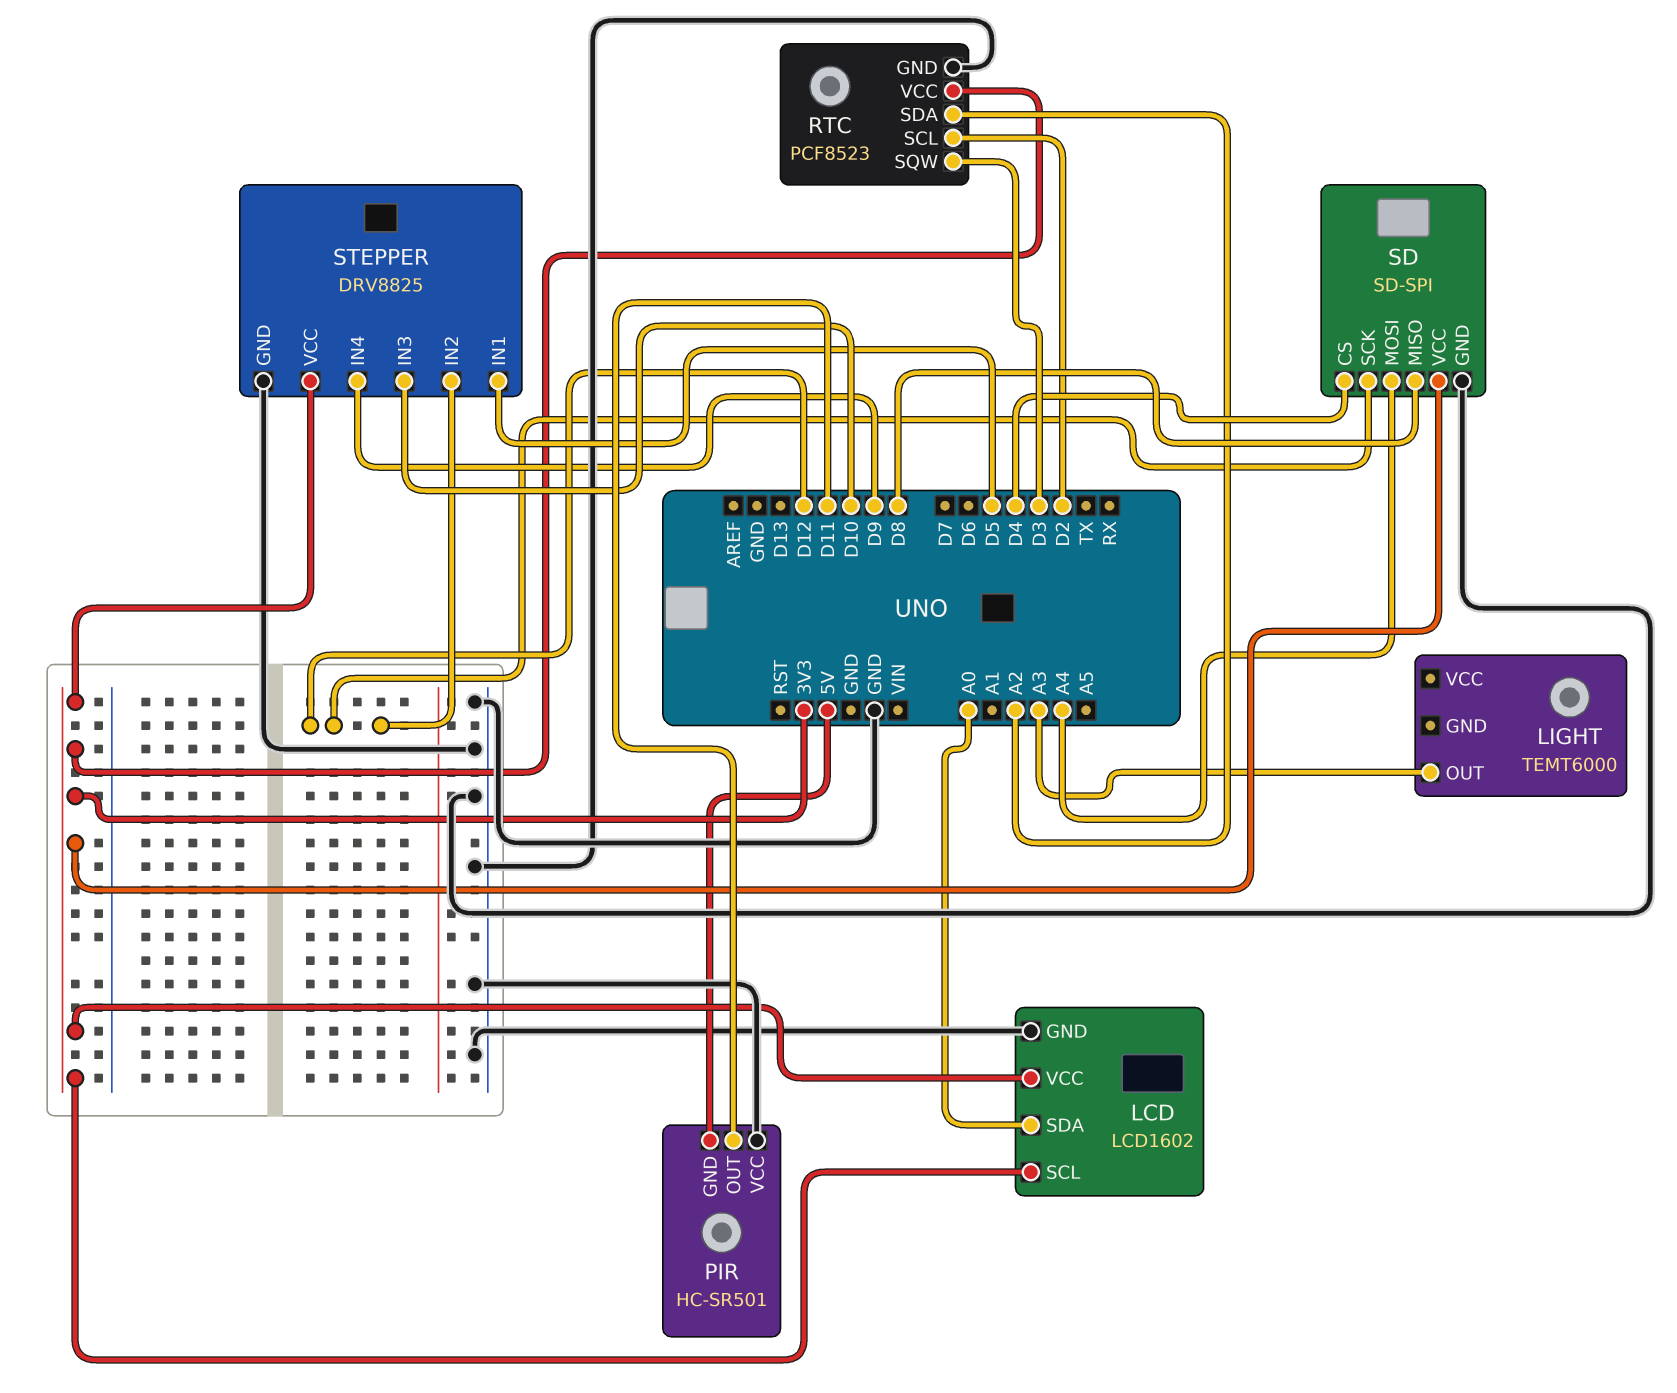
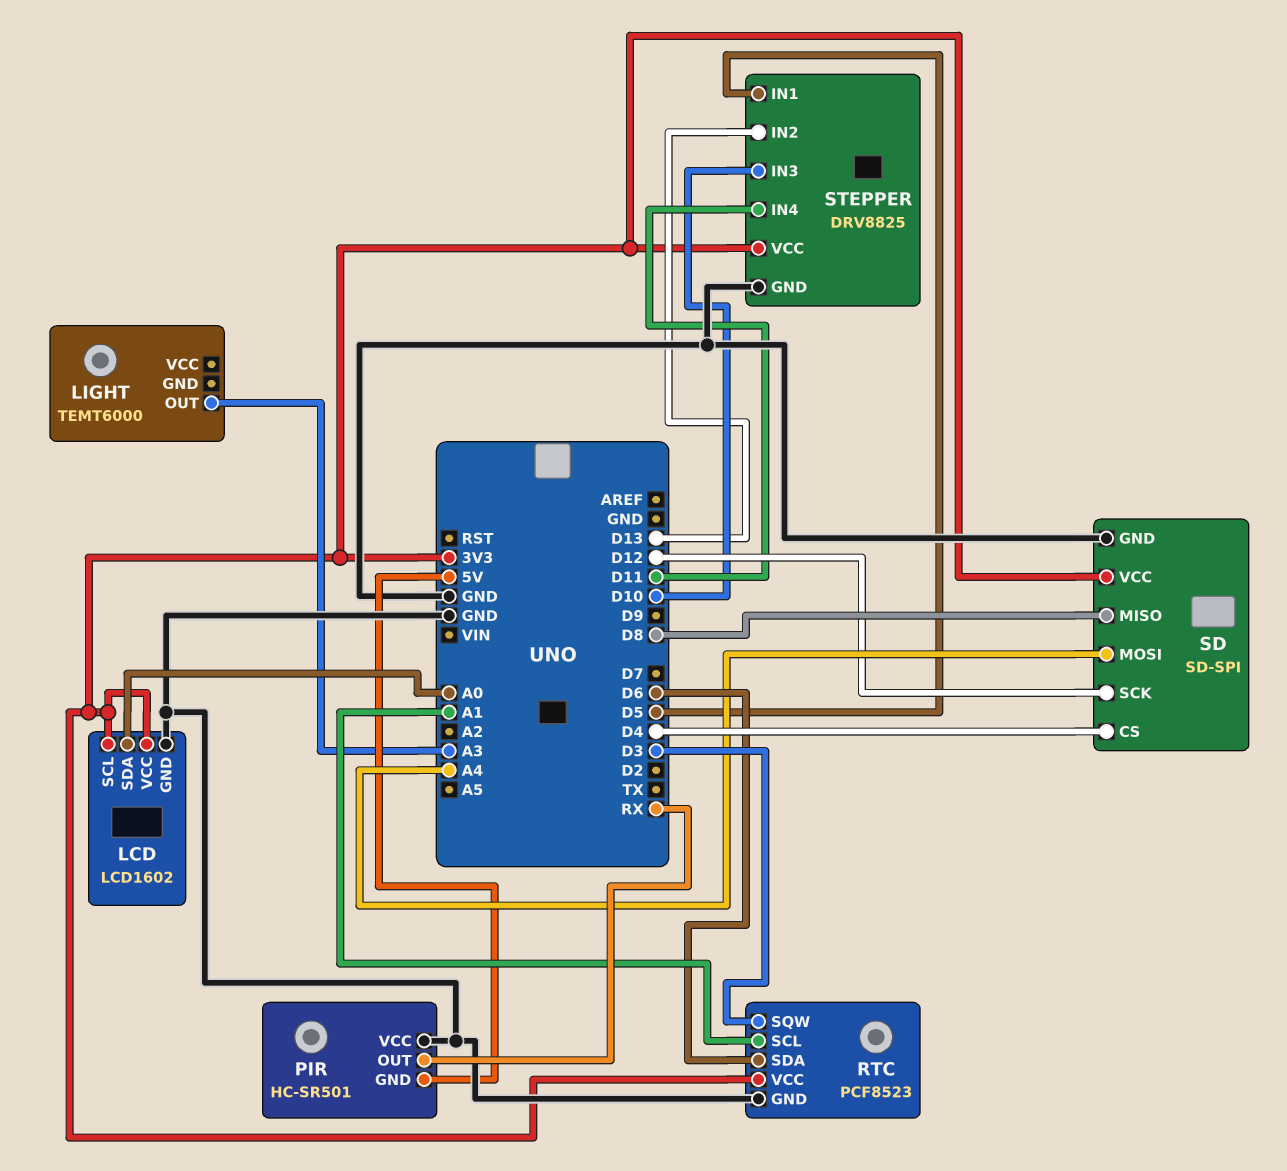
PIR pin OUT: D11 -> RX
RTC pin SCL: D2 -> A1
RTC pin SDA: A2 -> D6
STEPPER pin IN2: D12 -> D13
STEPPER pin IN4: D9 -> D11

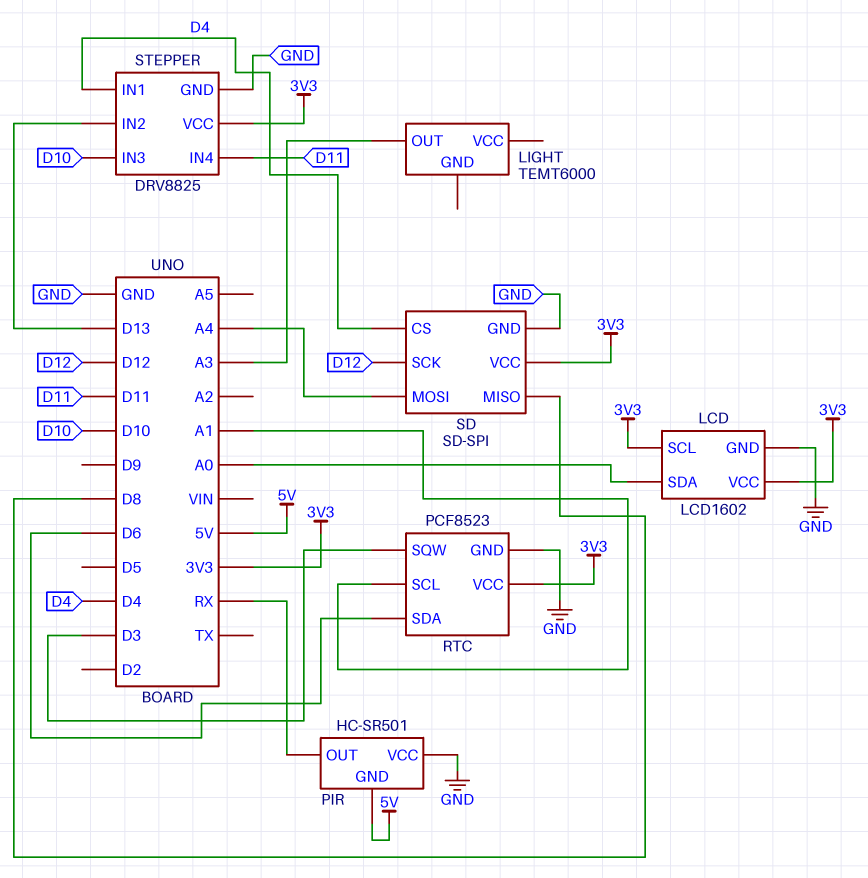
STEPPER pin IN1: D5 -> D4

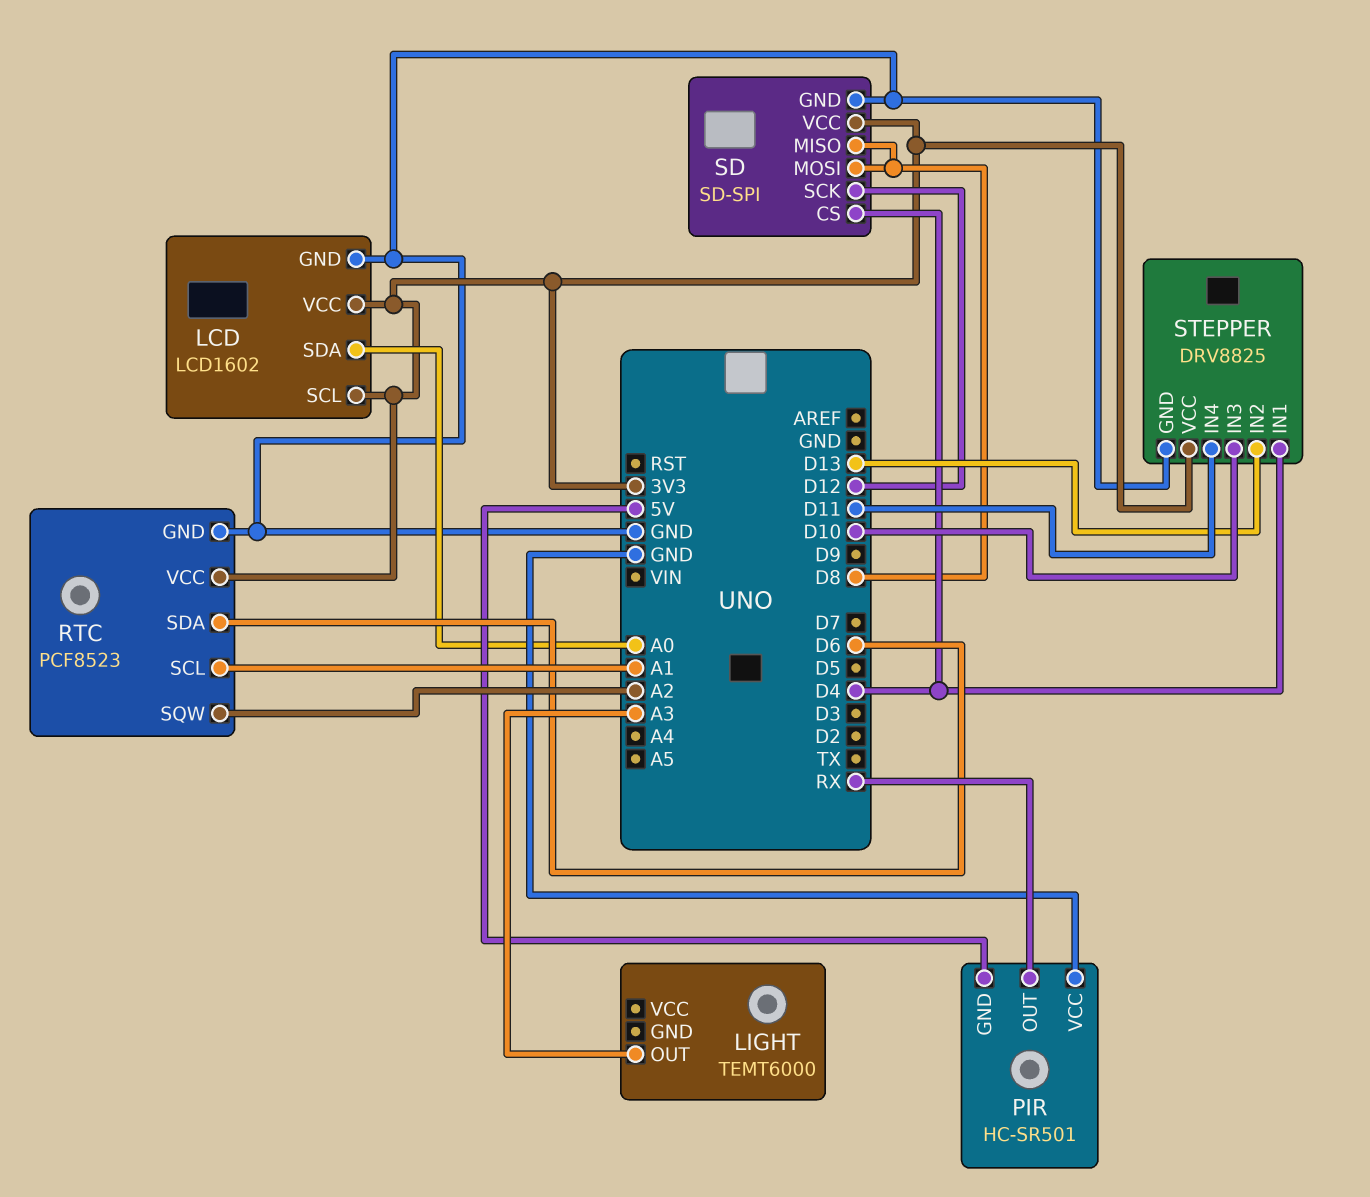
RTC pin SQW: D3 -> A2
SD pin MOSI: A4 -> D8

